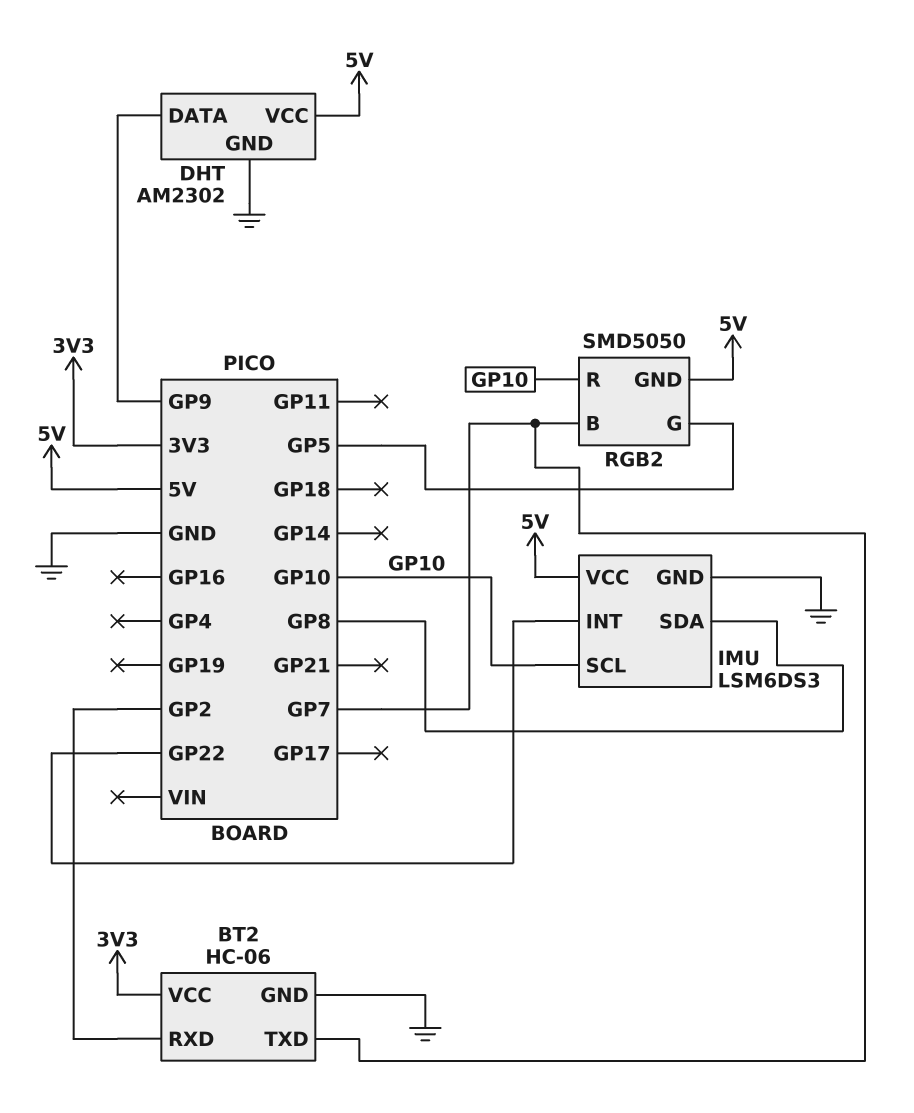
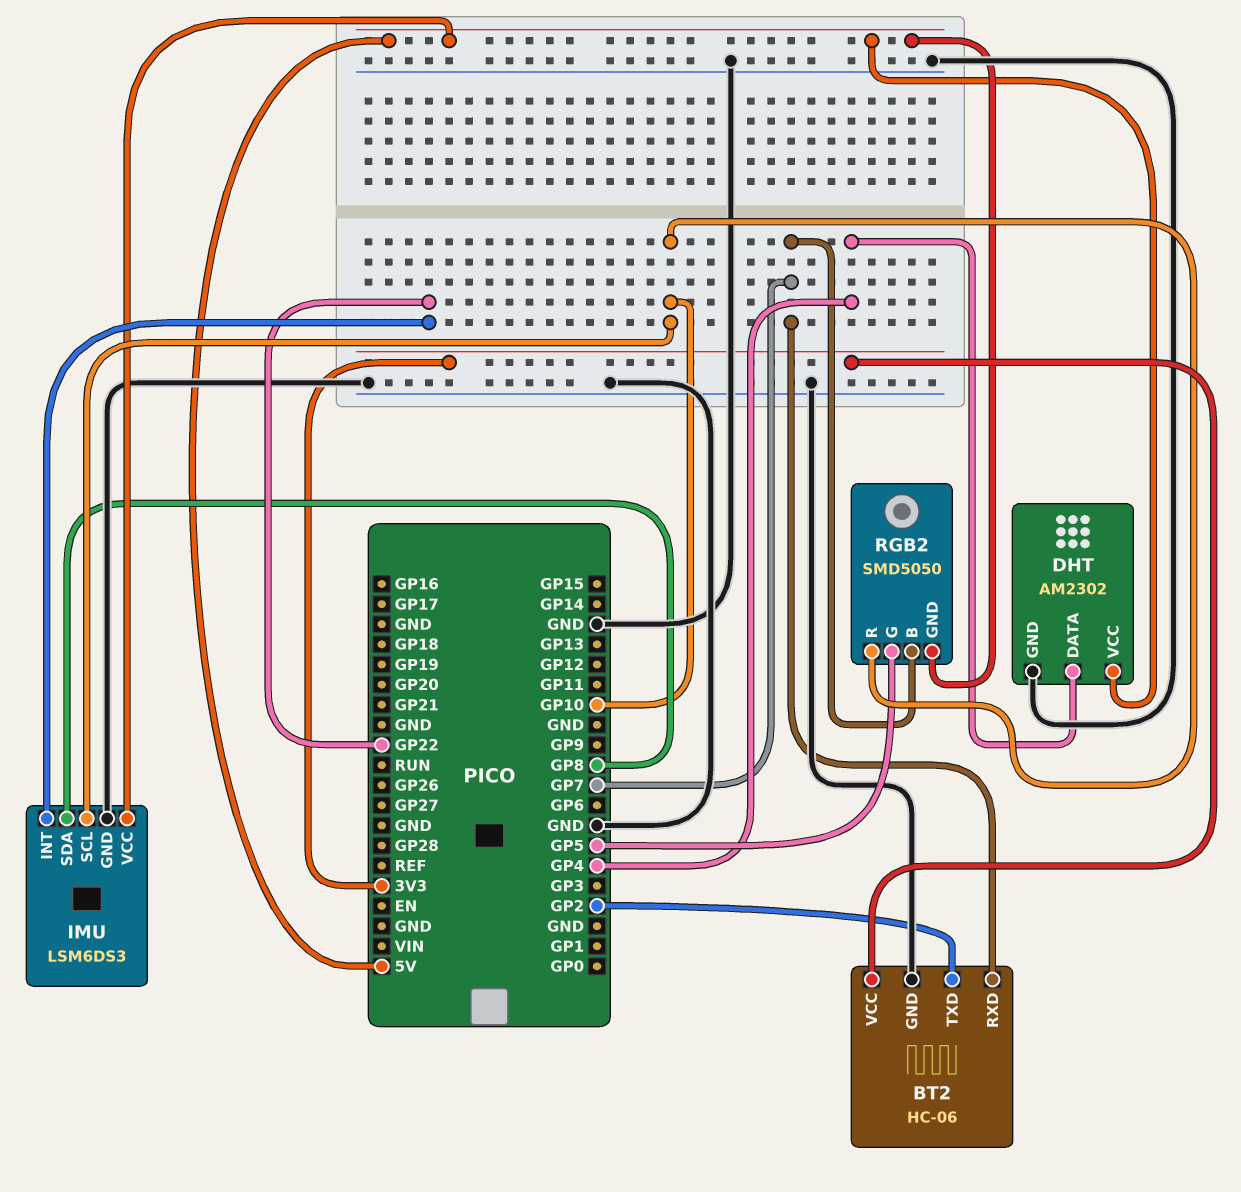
BT2 pin RXD: GP2 -> GP7
BT2 pin TXD: GP7 -> GP2
DHT pin DATA: GP9 -> GP4

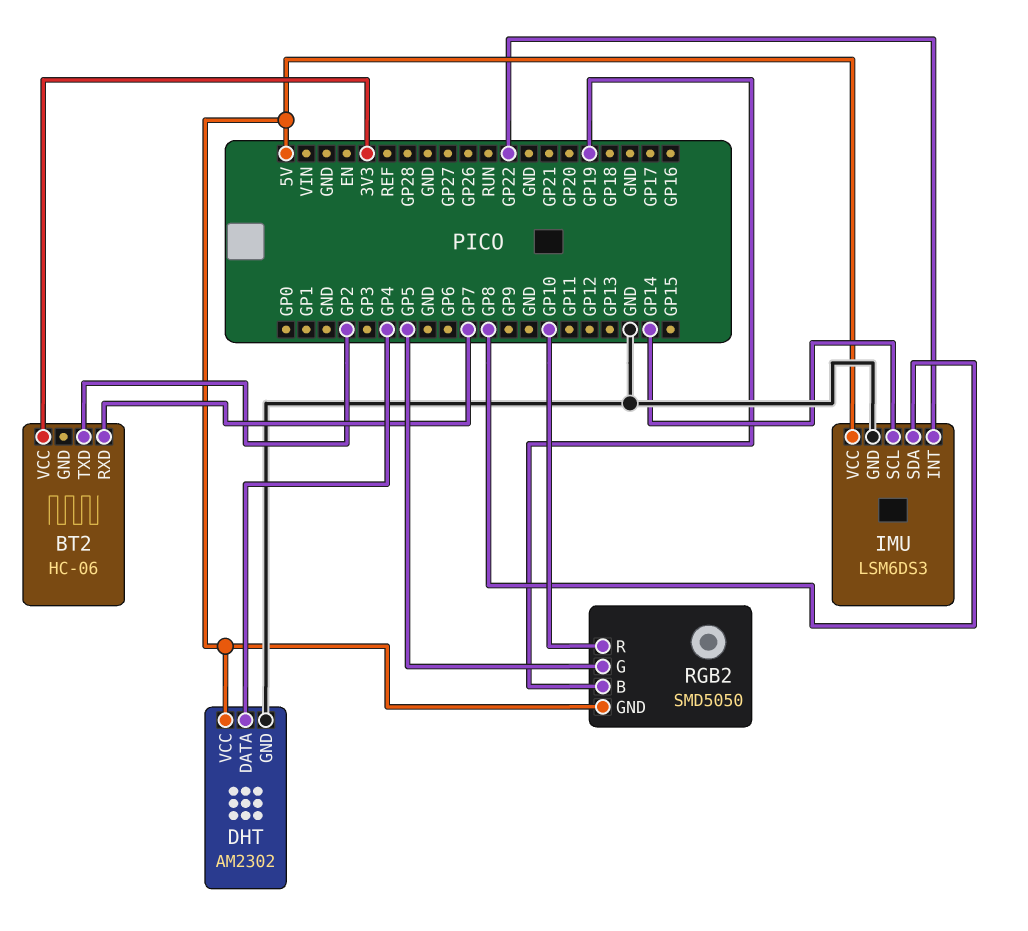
BT2 pin GND: GND -> none
IMU pin SCL: GP10 -> GP14
RGB2 pin B: GP7 -> GP19

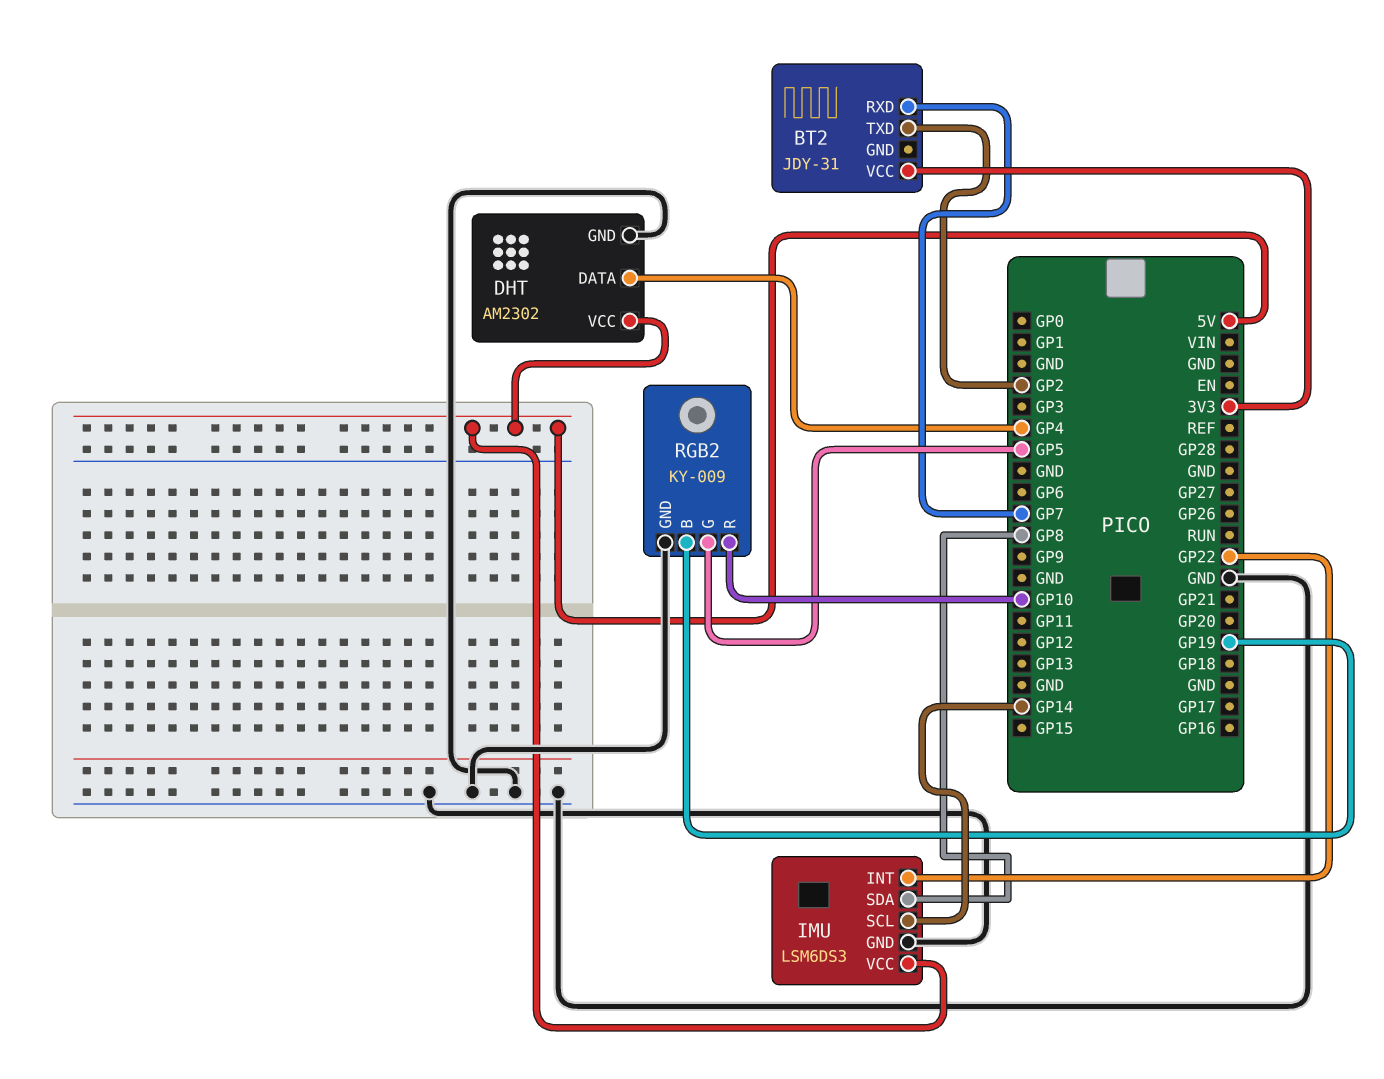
BT2: HC-06 -> JDY-31
RGB2: SMD5050 -> KY-009
RGB2 pin GND: 5V -> GND

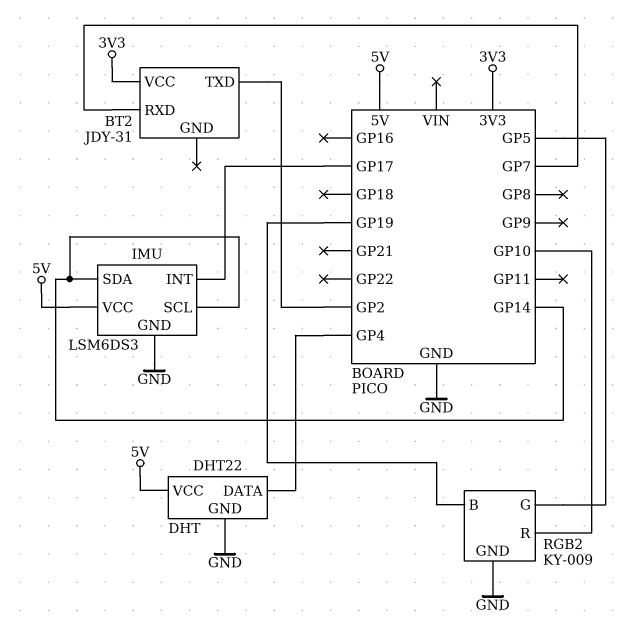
DHT: AM2302 -> DHT22
IMU pin INT: GP22 -> GP17
IMU pin SDA: GP8 -> GP14

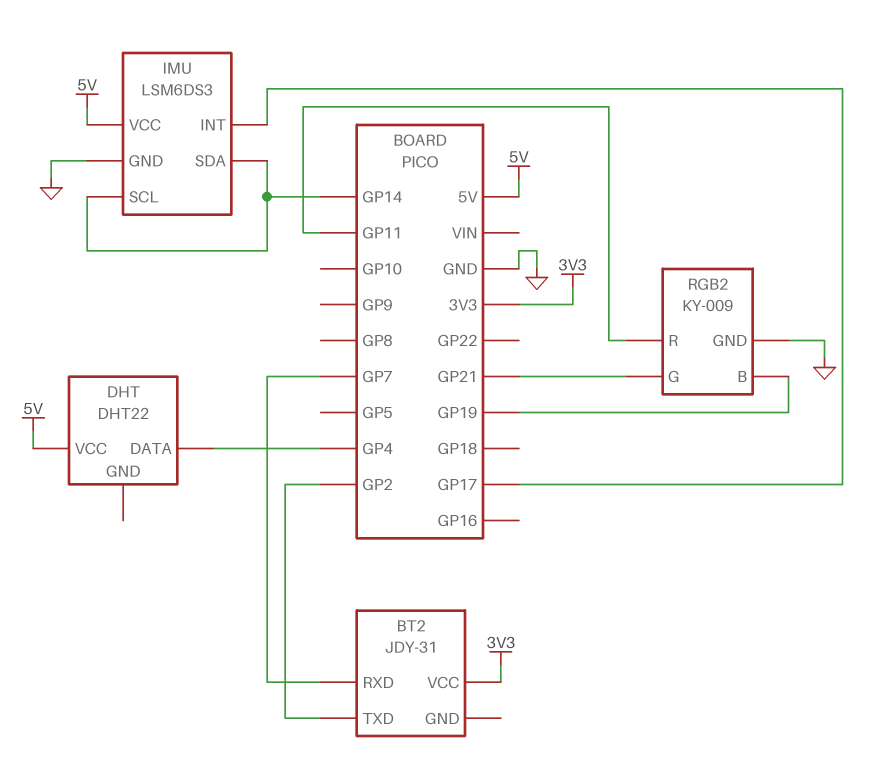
DHT pin GND: GND -> none
RGB2 pin G: GP5 -> GP21
RGB2 pin R: GP10 -> GP11

